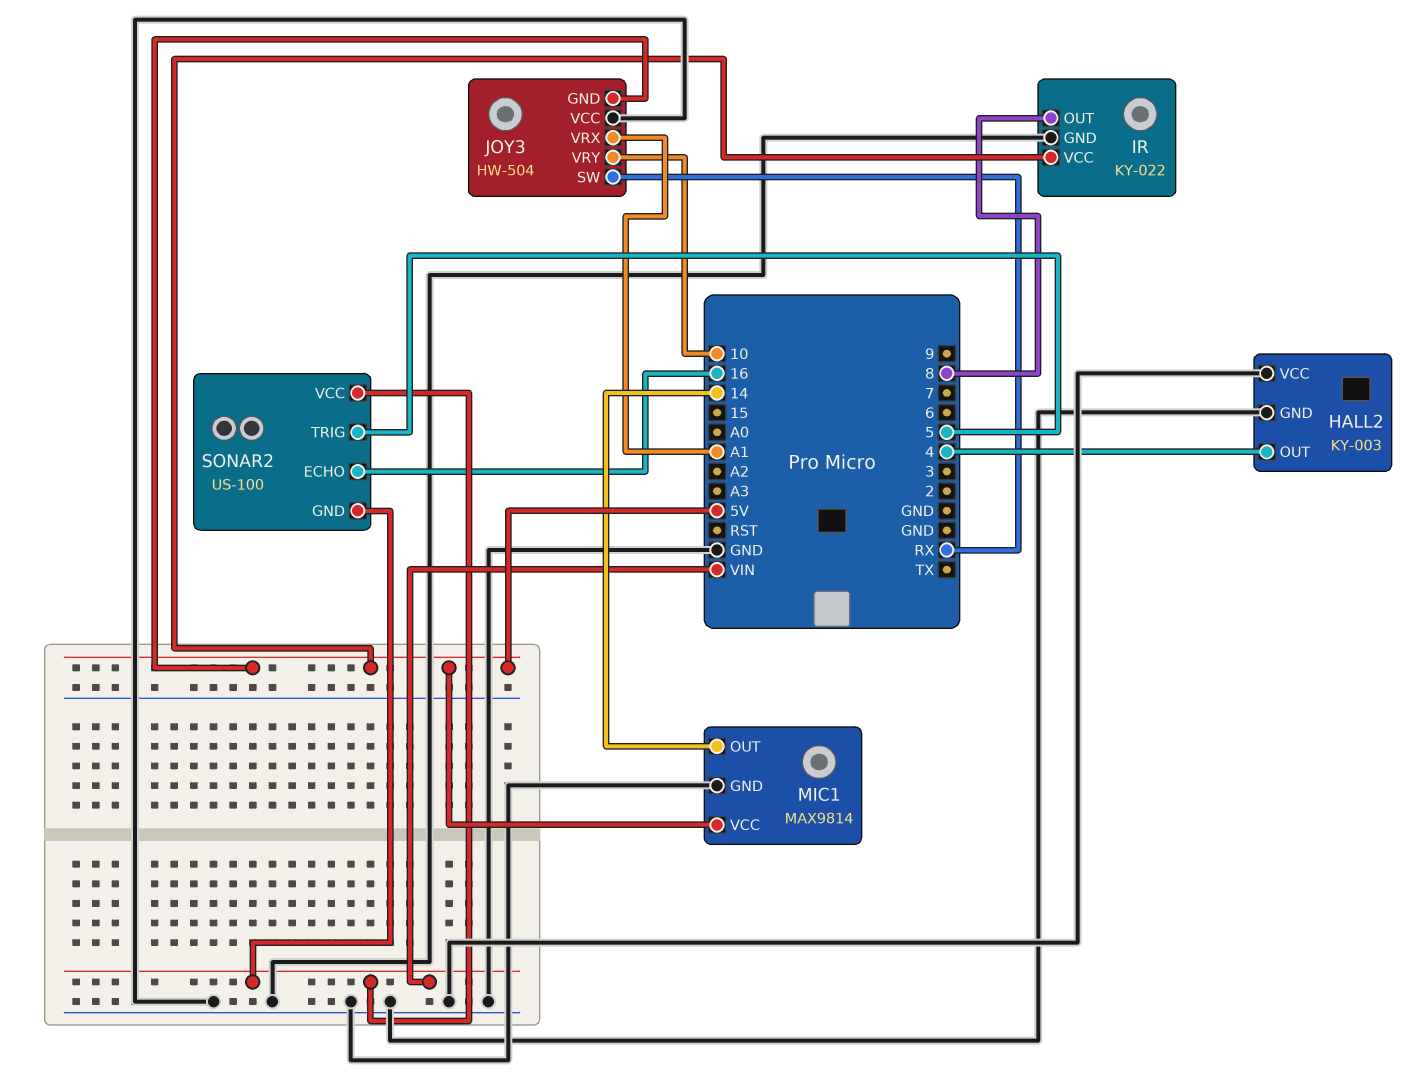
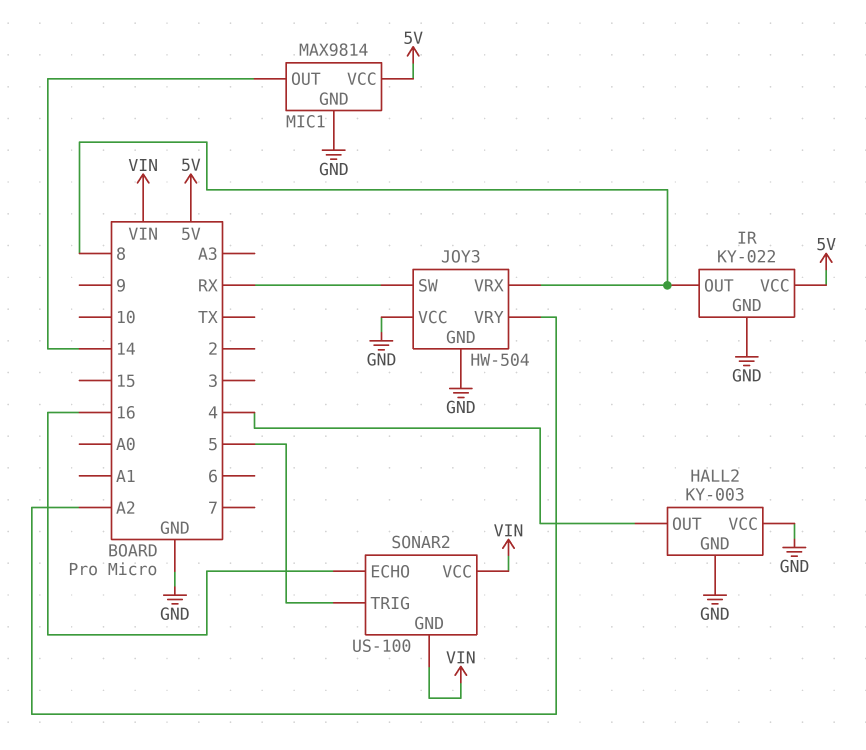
JOY3 pin GND: 5V -> GND
JOY3 pin VRX: A1 -> 8
JOY3 pin VRY: 10 -> A2

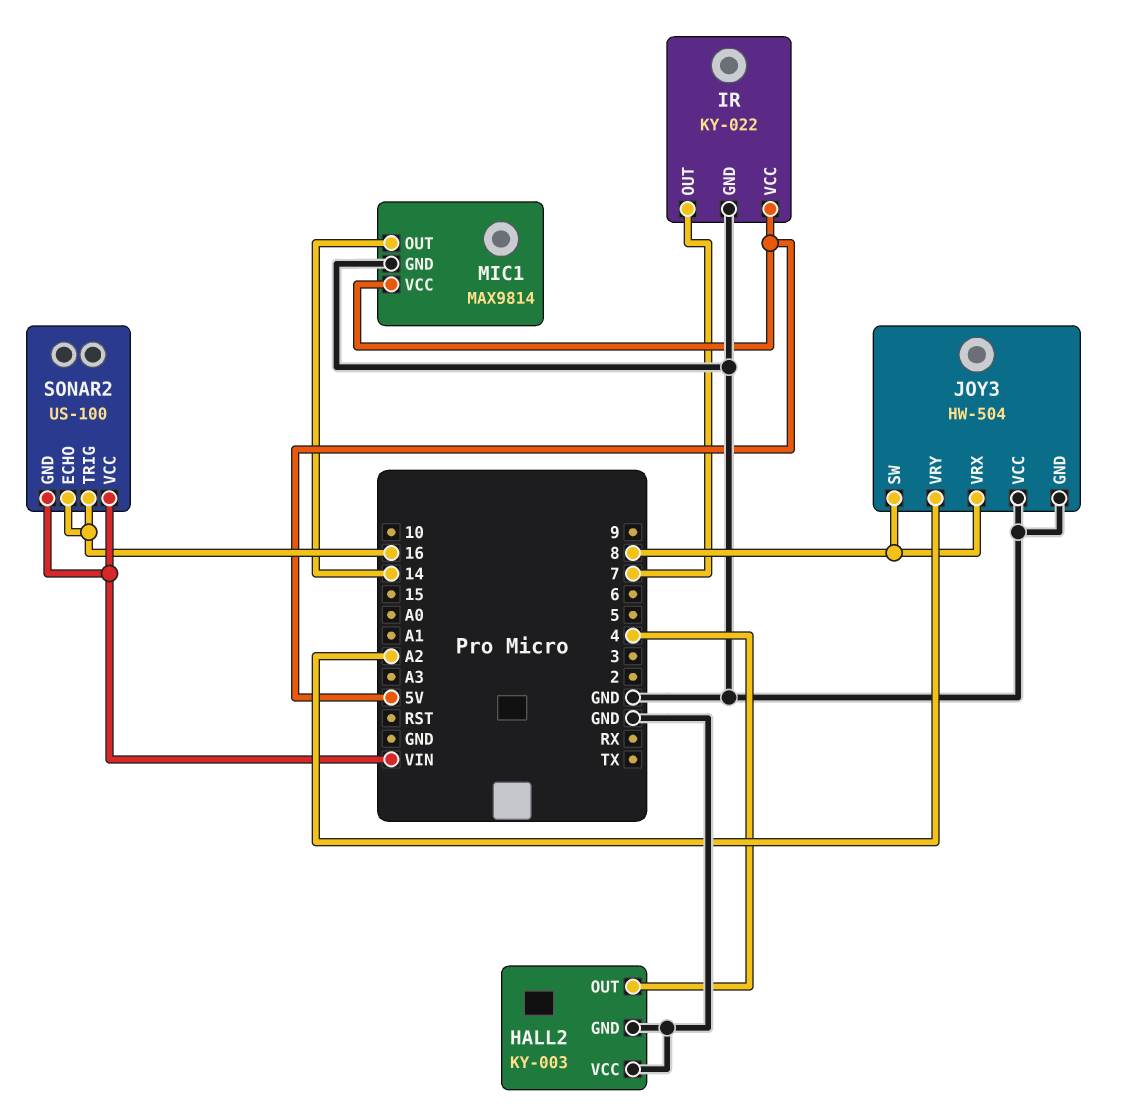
IR pin OUT: 8 -> 7
JOY3 pin SW: RX -> 8
SONAR2 pin TRIG: 5 -> 16

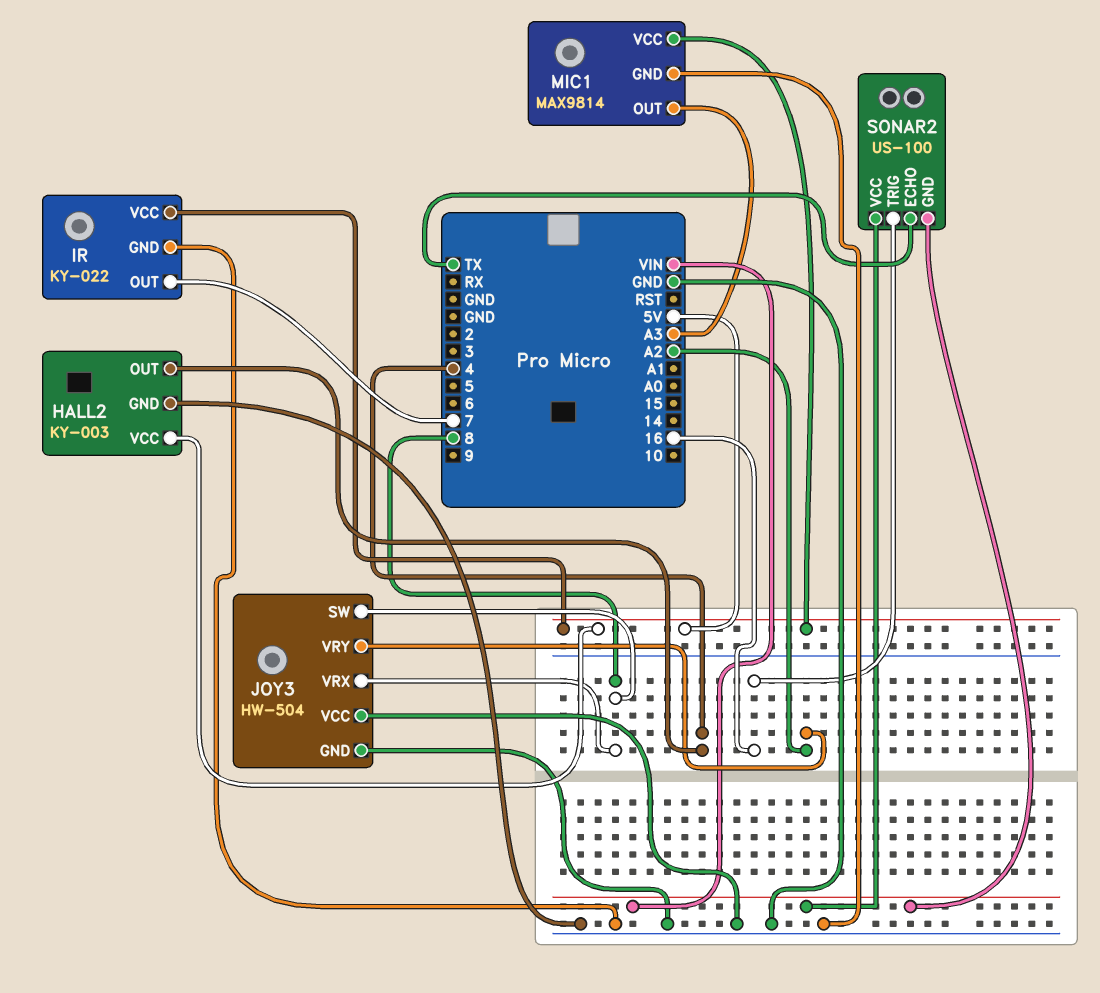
HALL2 pin VCC: GND -> 5V
MIC1 pin OUT: 14 -> A3
SONAR2 pin ECHO: 16 -> TX

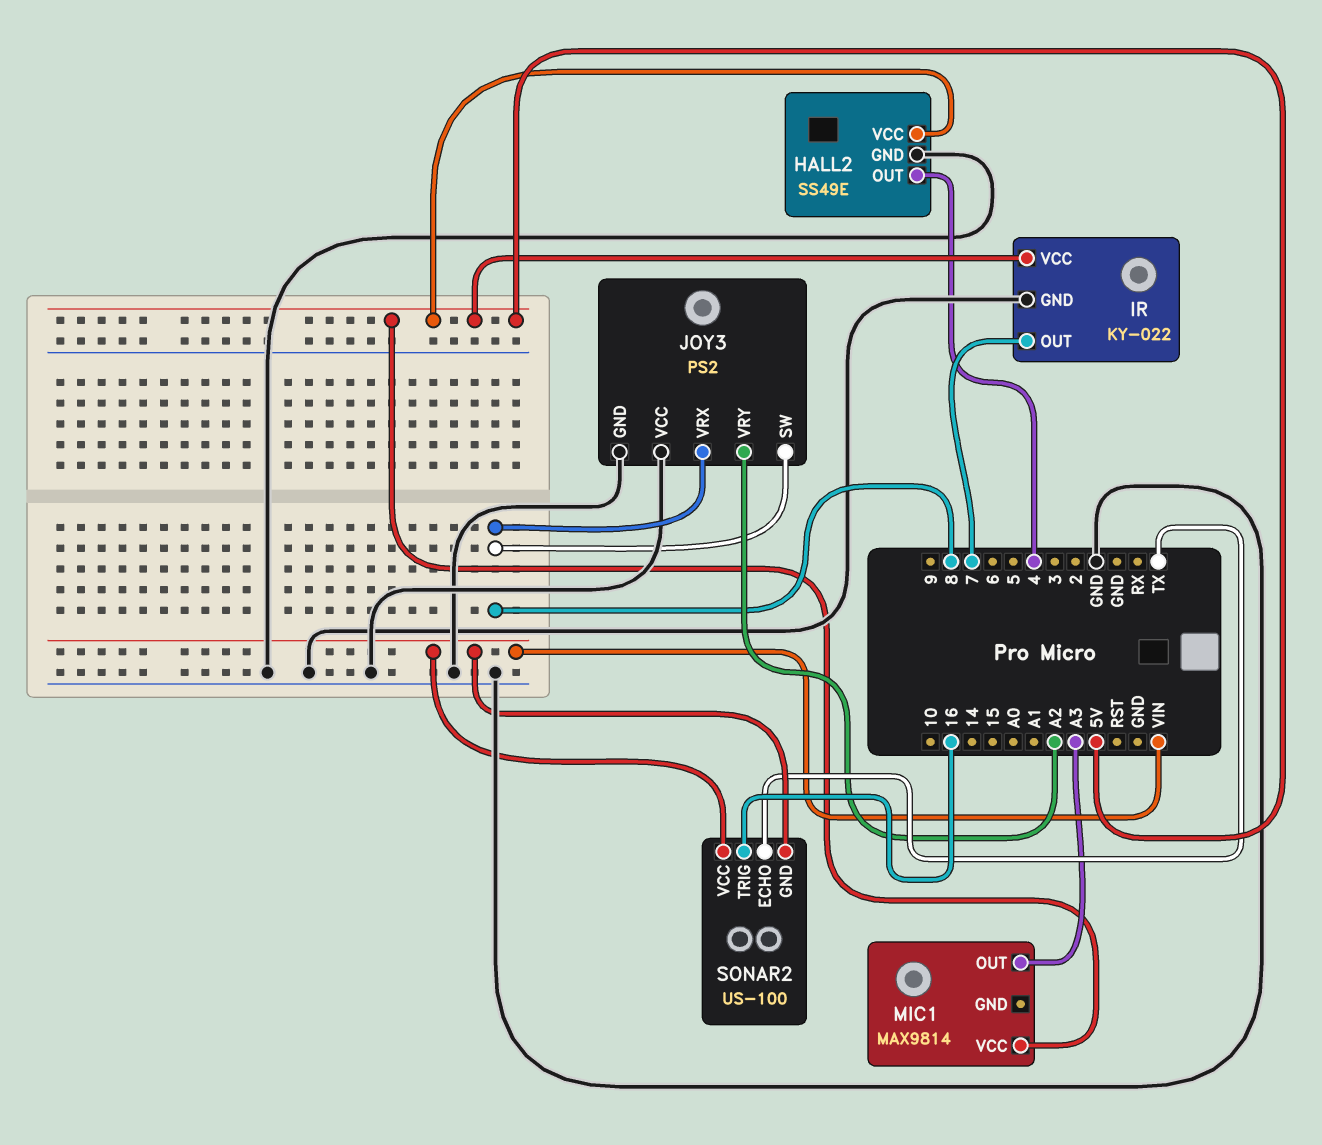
HALL2: KY-003 -> SS49E
JOY3: HW-504 -> PS2
MIC1 pin GND: GND -> none

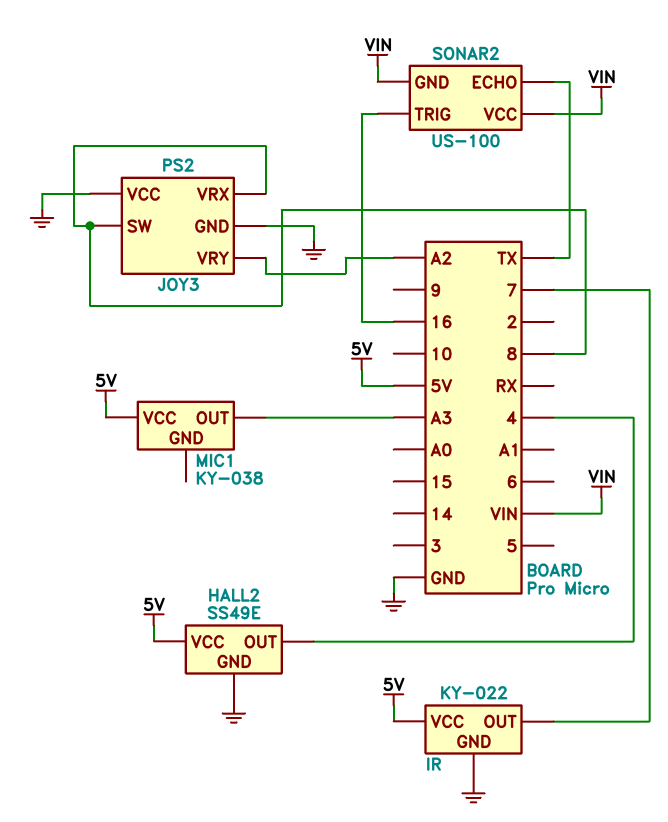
MIC1: MAX9814 -> KY-038

